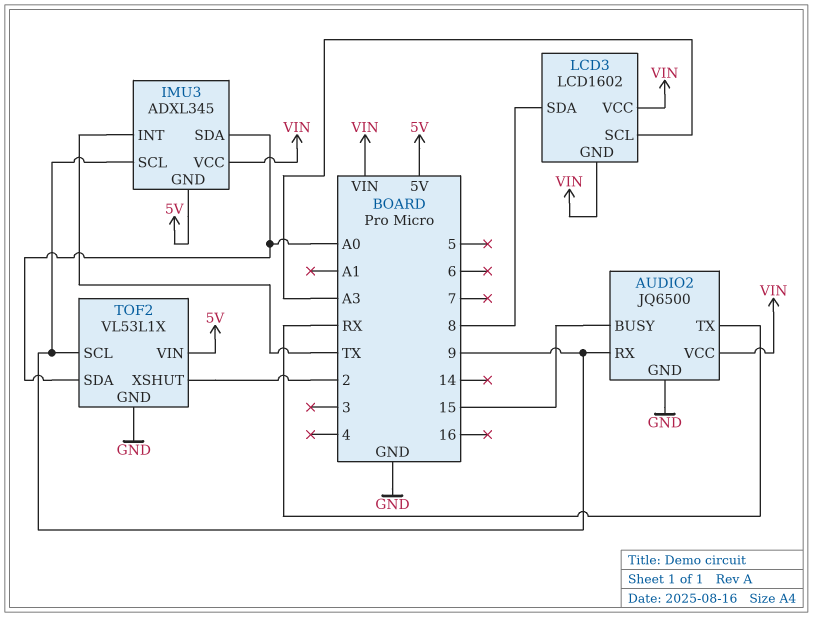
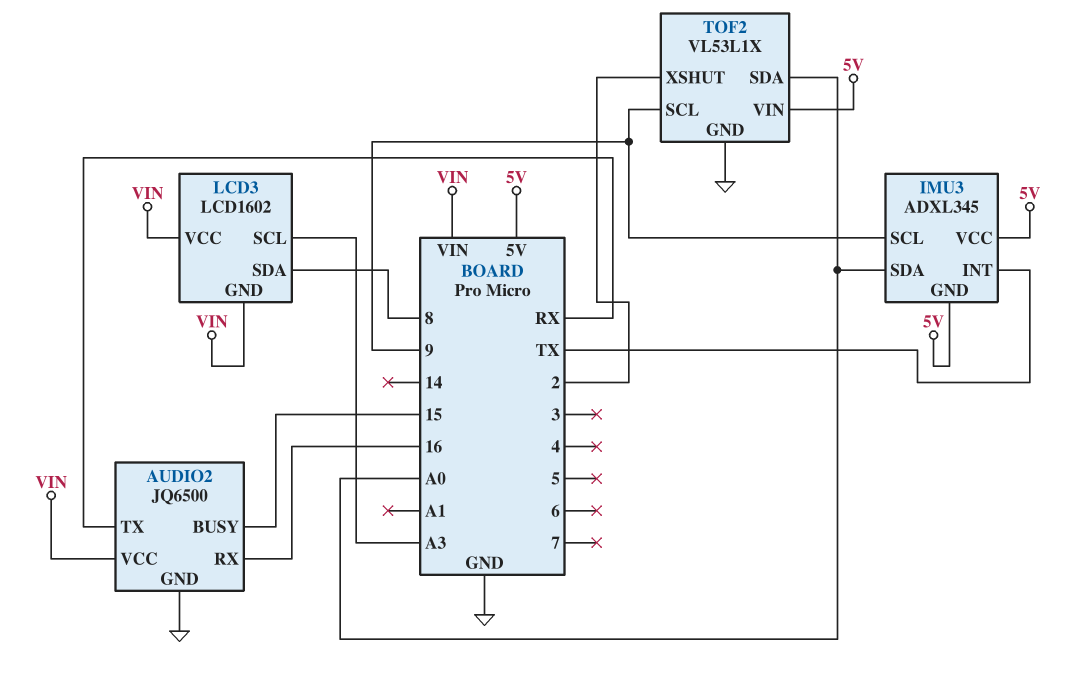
AUDIO2 pin RX: 9 -> 16
IMU3 pin VCC: VIN -> 5V

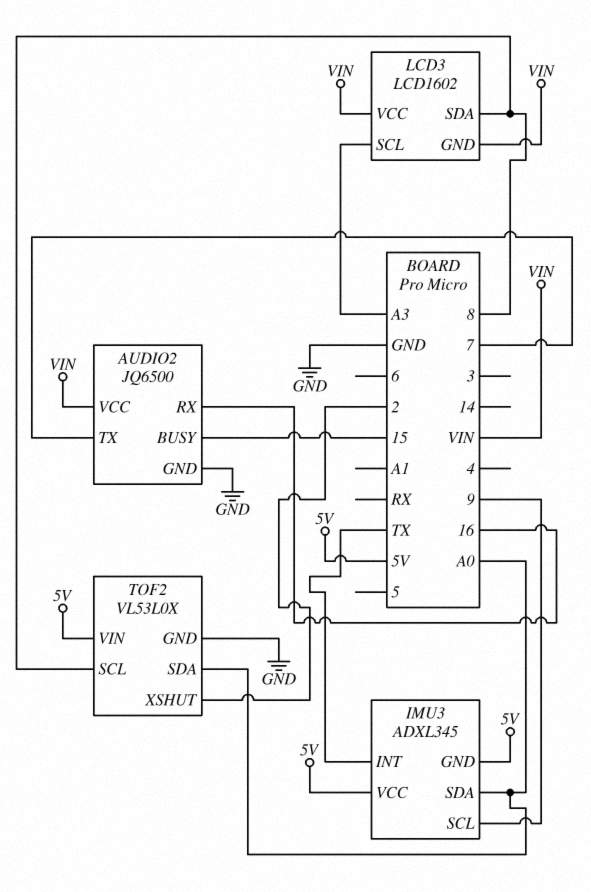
AUDIO2 pin TX: RX -> 7
TOF2: VL53L1X -> VL53L0X
TOF2 pin SCL: 9 -> 8

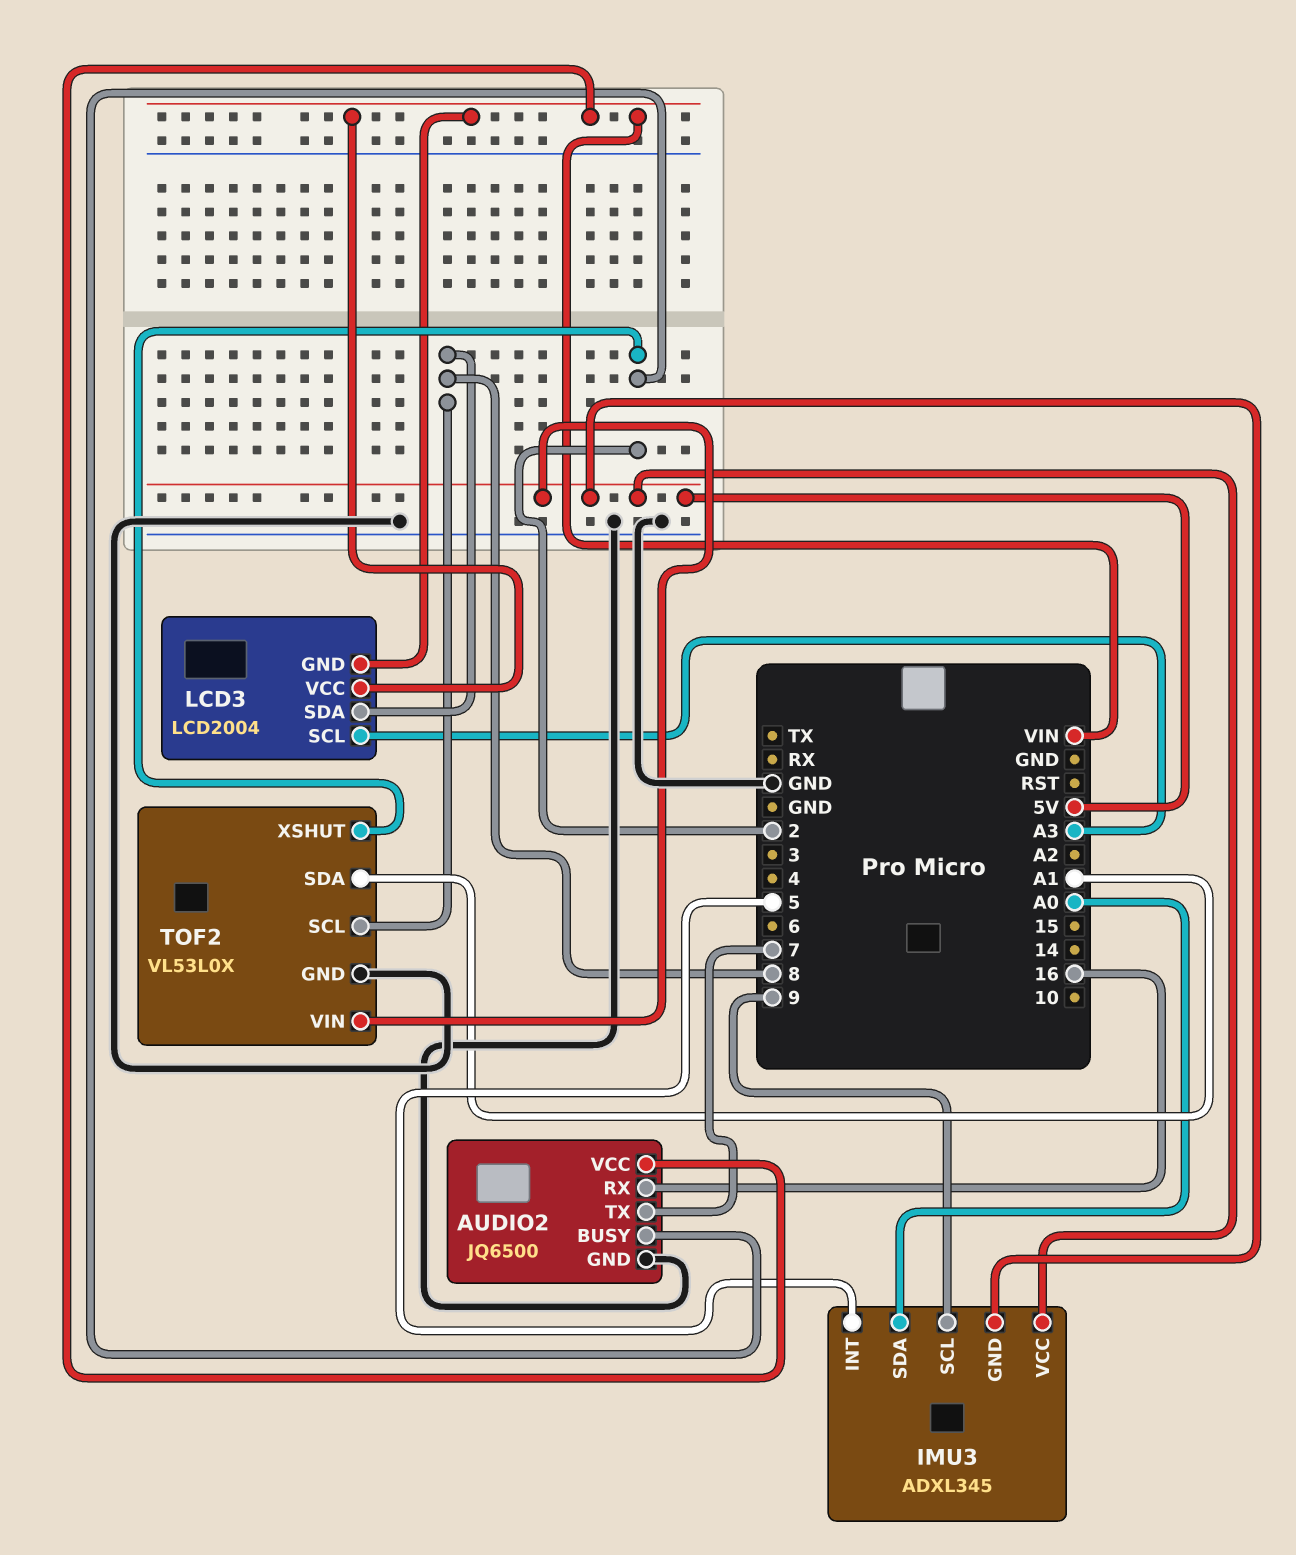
AUDIO2 pin BUSY: 15 -> 2
IMU3 pin INT: TX -> 5
LCD3: LCD1602 -> LCD2004
TOF2 pin SDA: A0 -> A1

